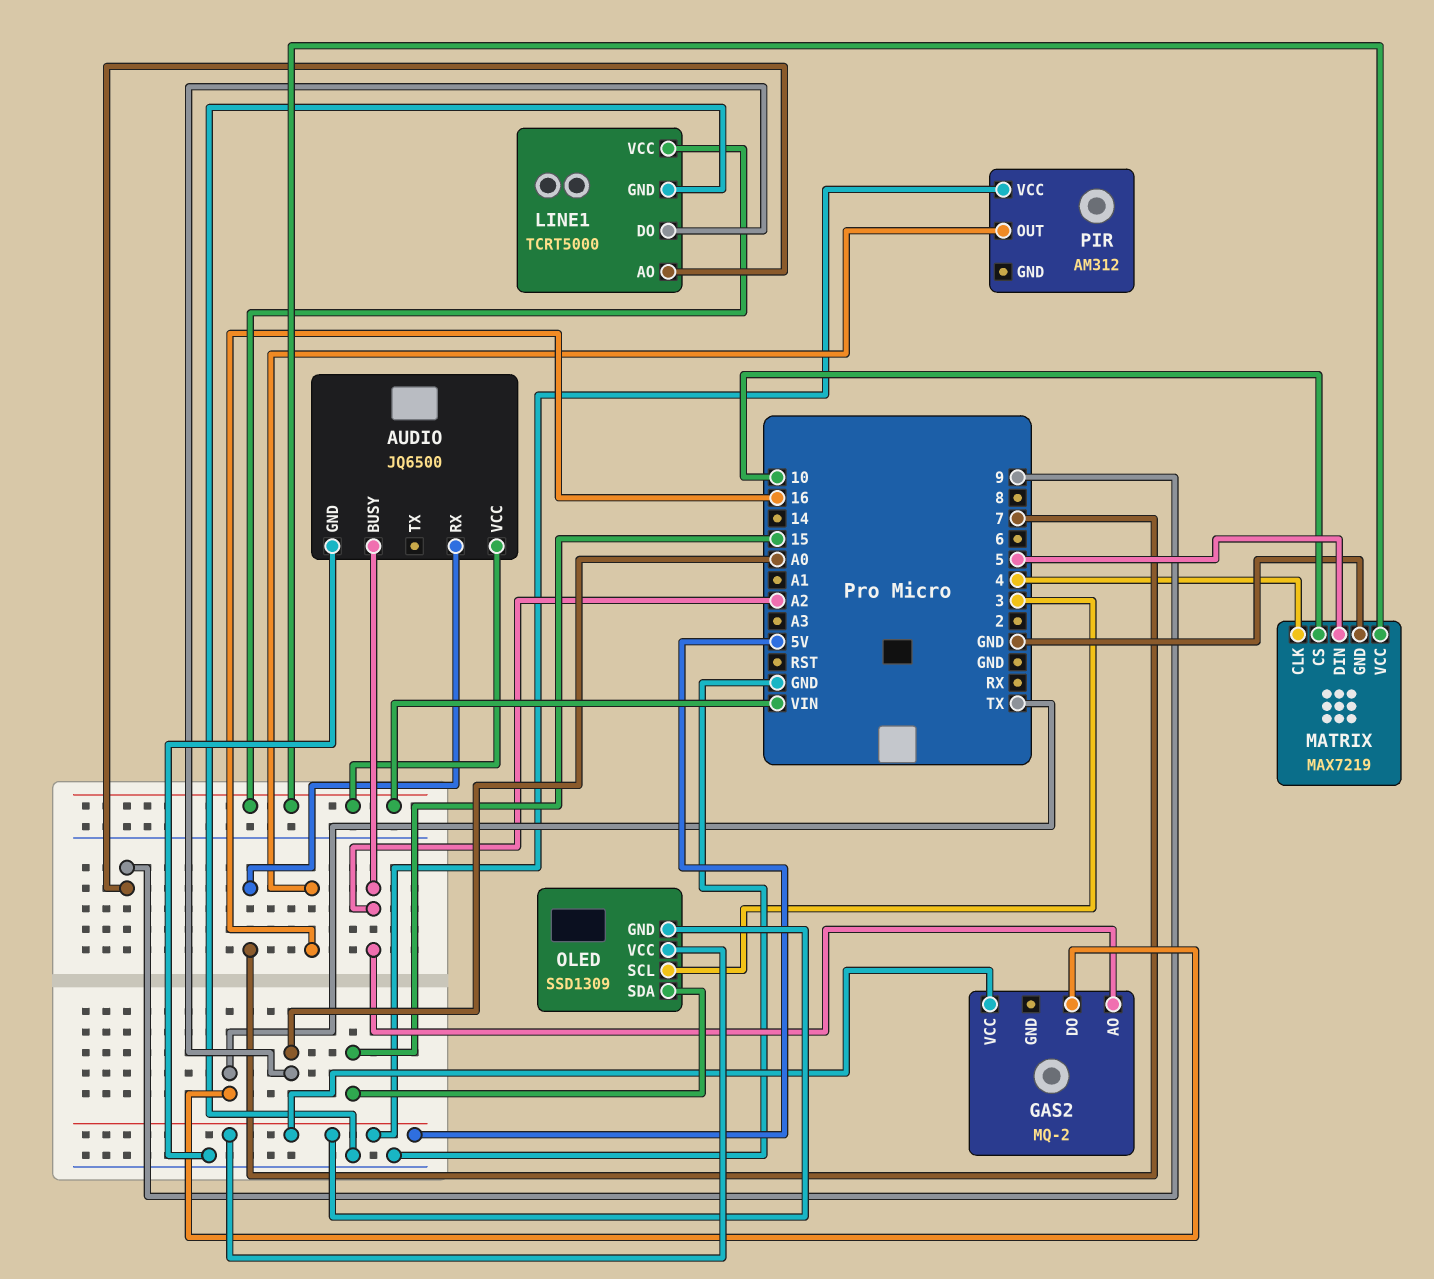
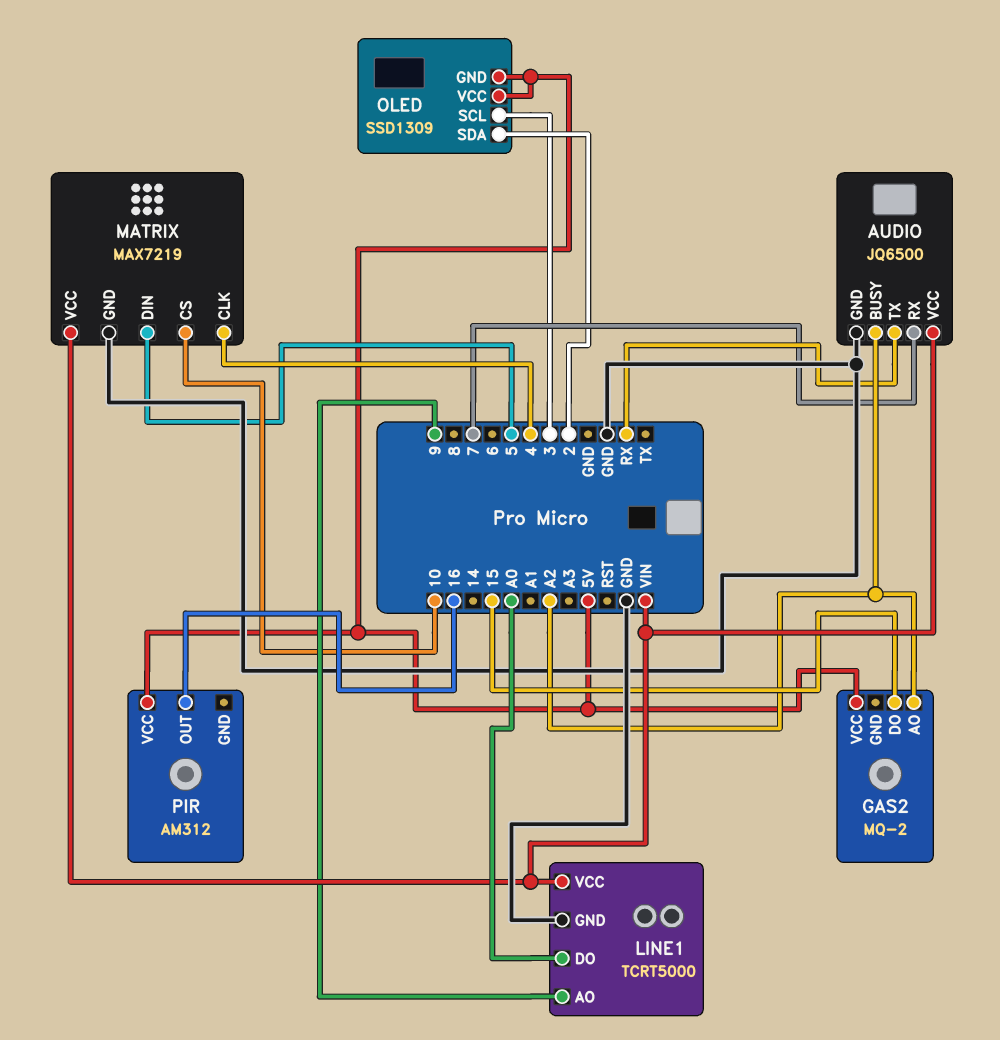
AUDIO pin TX: none -> RX
GAS2 pin DO: TX -> 15
OLED pin SDA: 15 -> 2

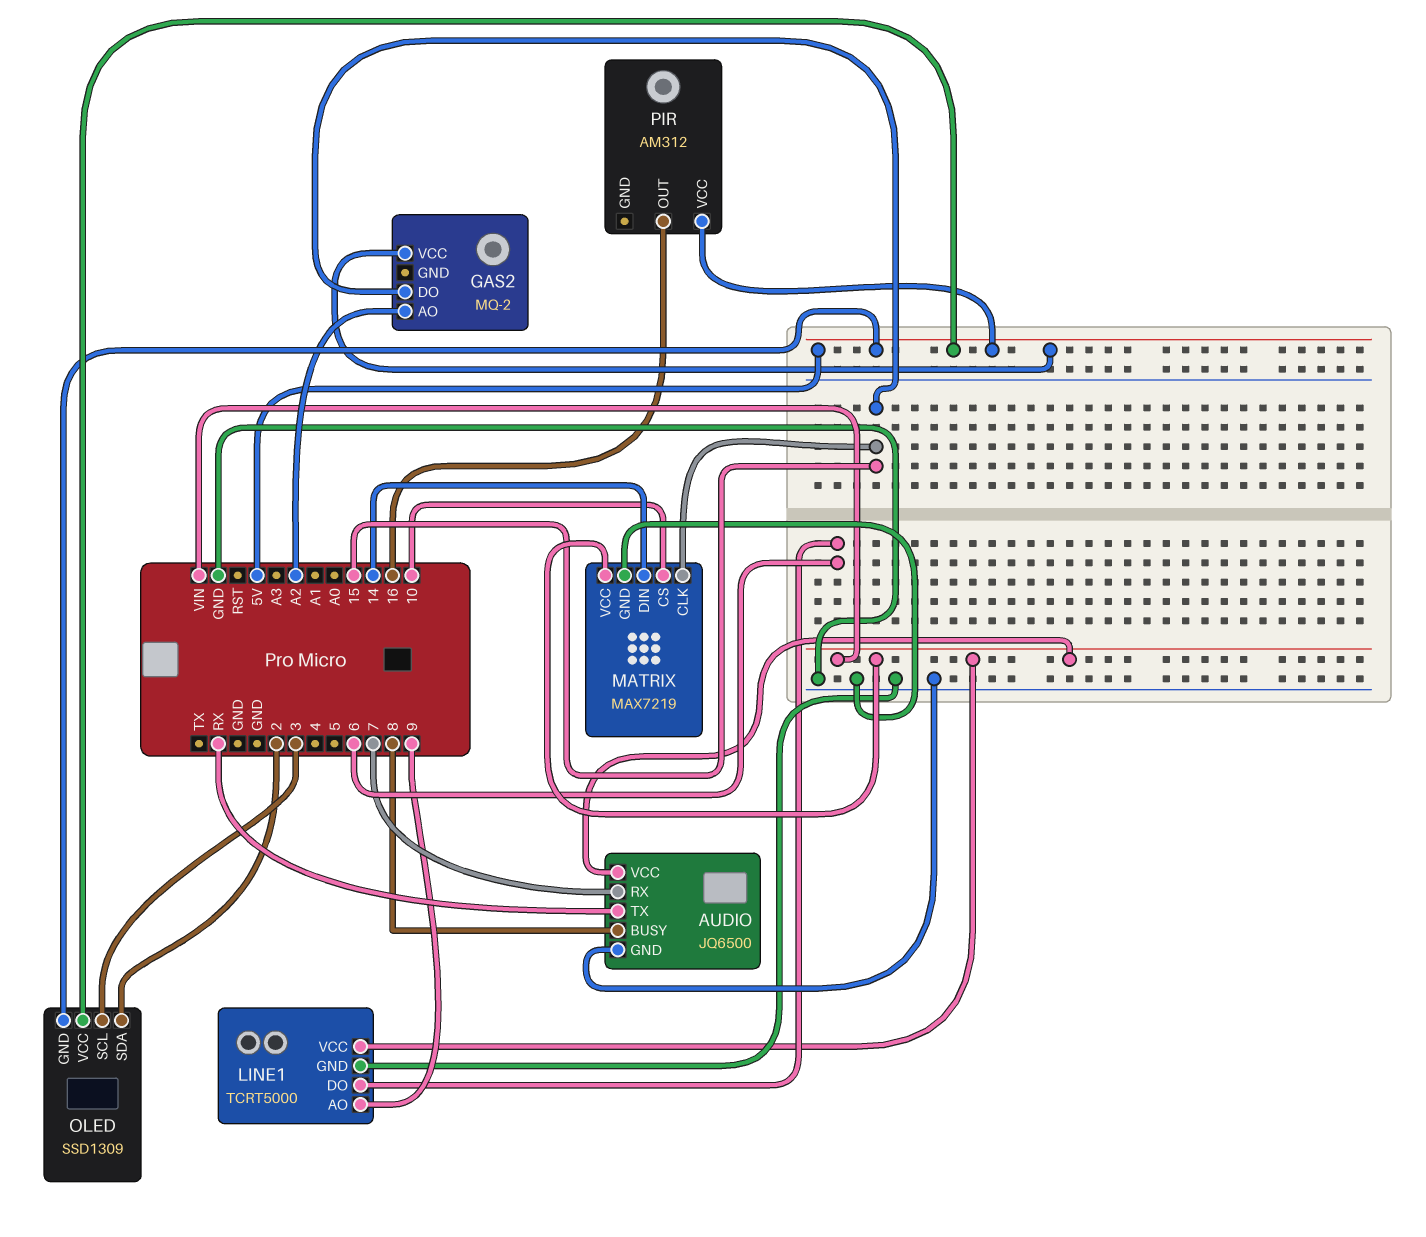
AUDIO pin BUSY: A2 -> 8
LINE1 pin DO: A0 -> 6
MATRIX pin CLK: 4 -> 15
MATRIX pin DIN: 5 -> 14

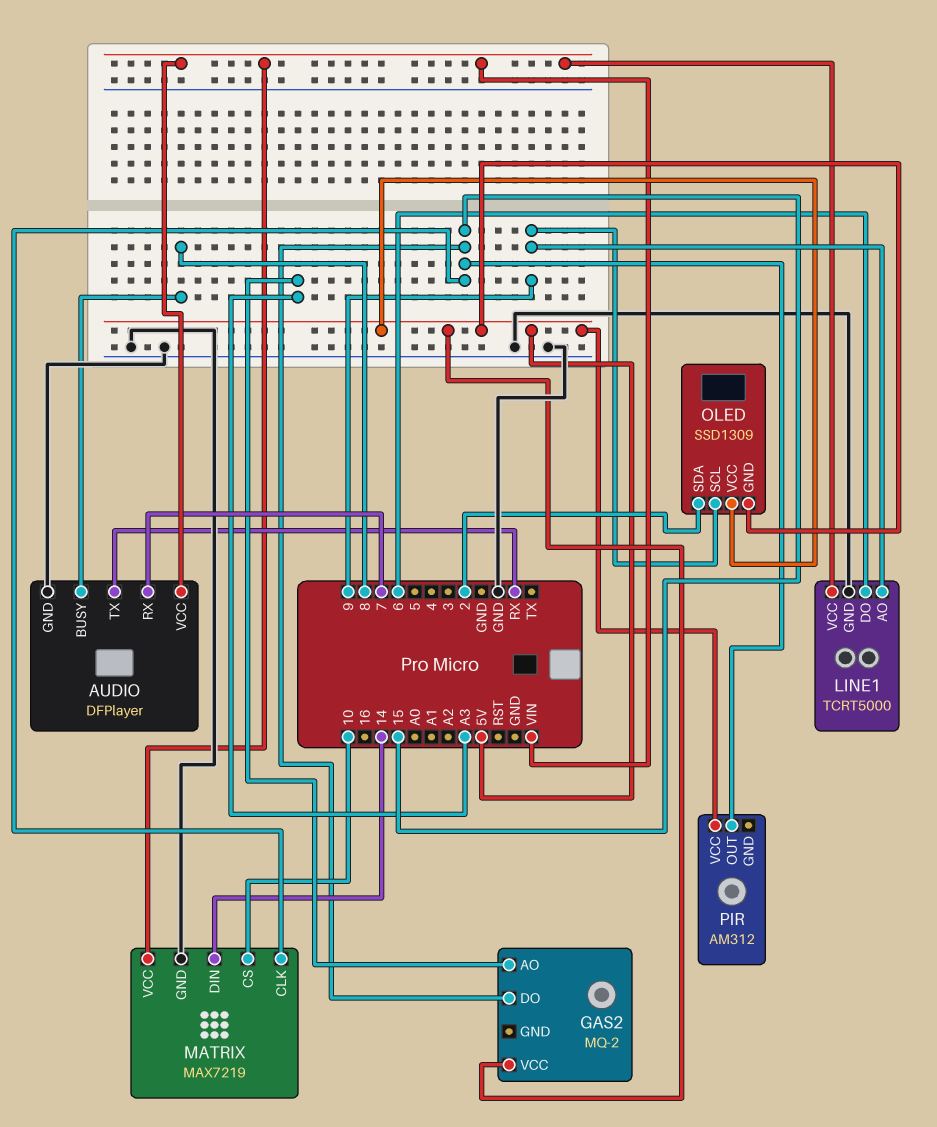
AUDIO: JQ6500 -> DFPlayer
GAS2 pin AO: A2 -> A3
OLED pin SCL: 3 -> 9
PIR pin OUT: 16 -> 15

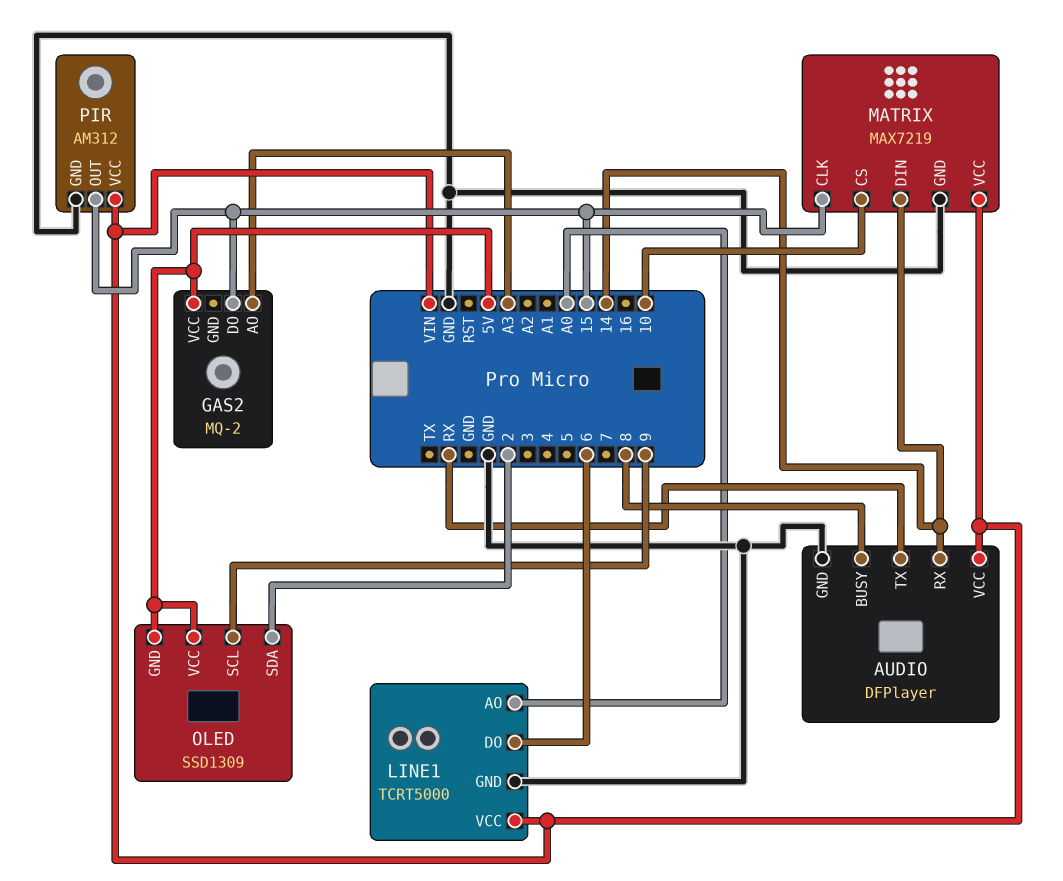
AUDIO pin RX: 7 -> 14
LINE1 pin AO: 9 -> A0
PIR pin GND: none -> GND
PIR pin VCC: 5V -> VIN

